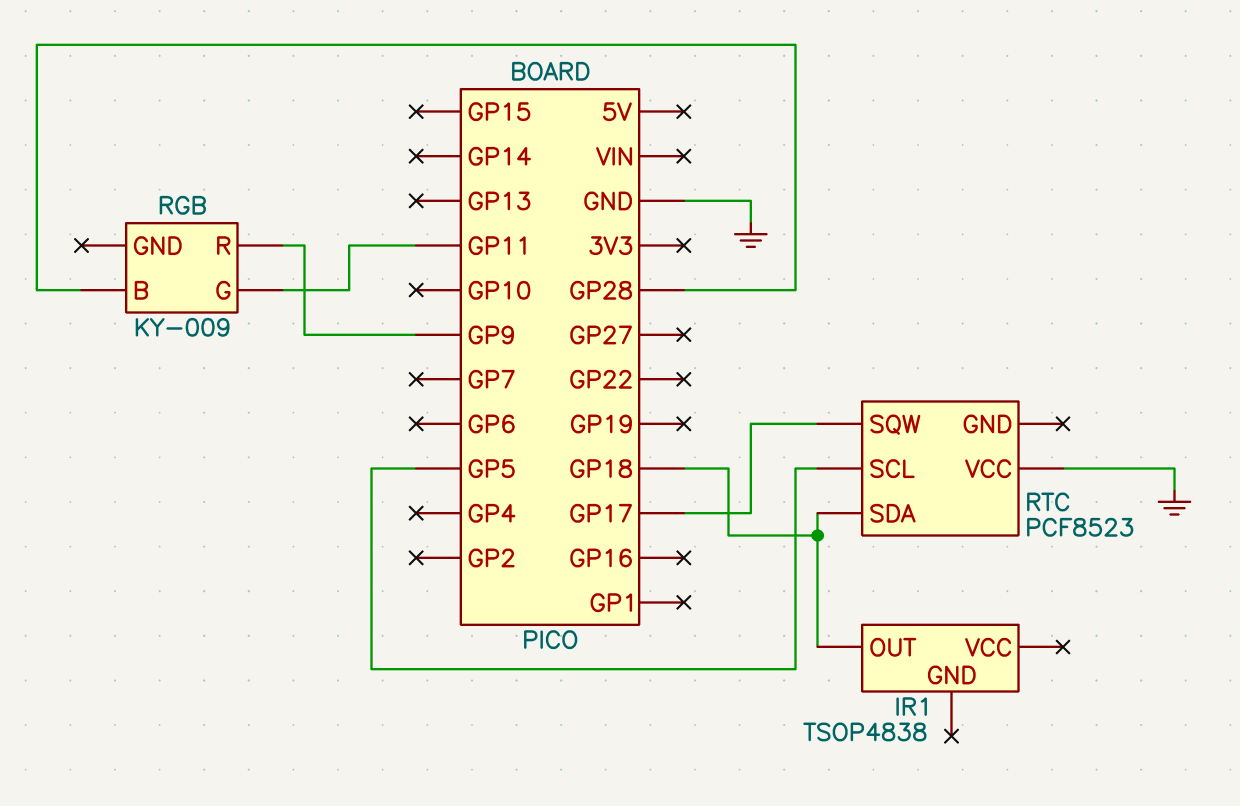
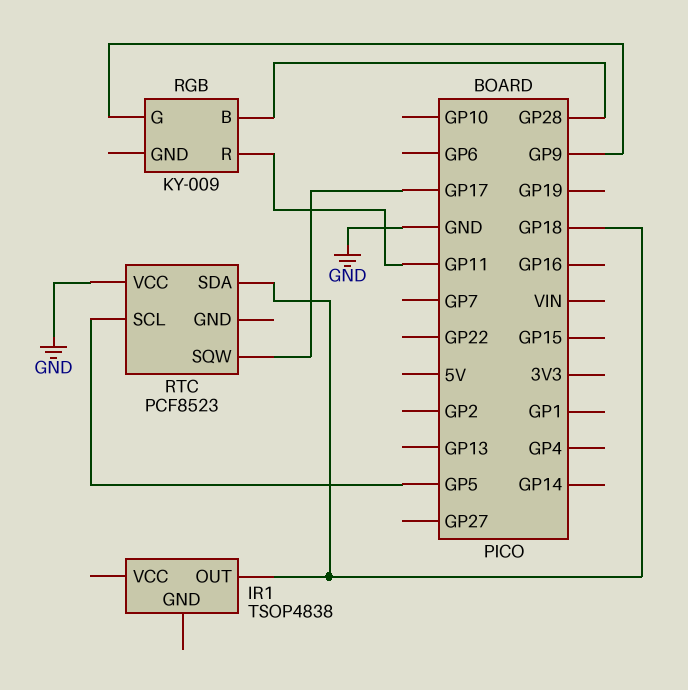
RGB pin G: GP11 -> GP9
RGB pin R: GP9 -> GP11

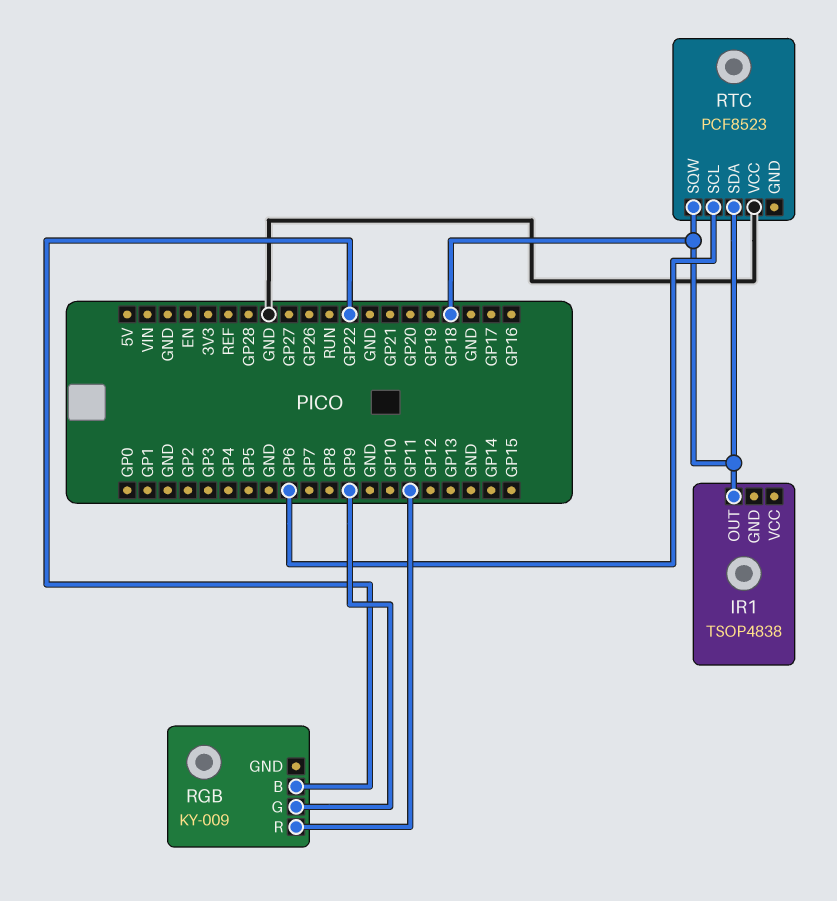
RGB pin B: GP28 -> GP22
RTC pin SCL: GP5 -> GP6
RTC pin SQW: GP17 -> GP18

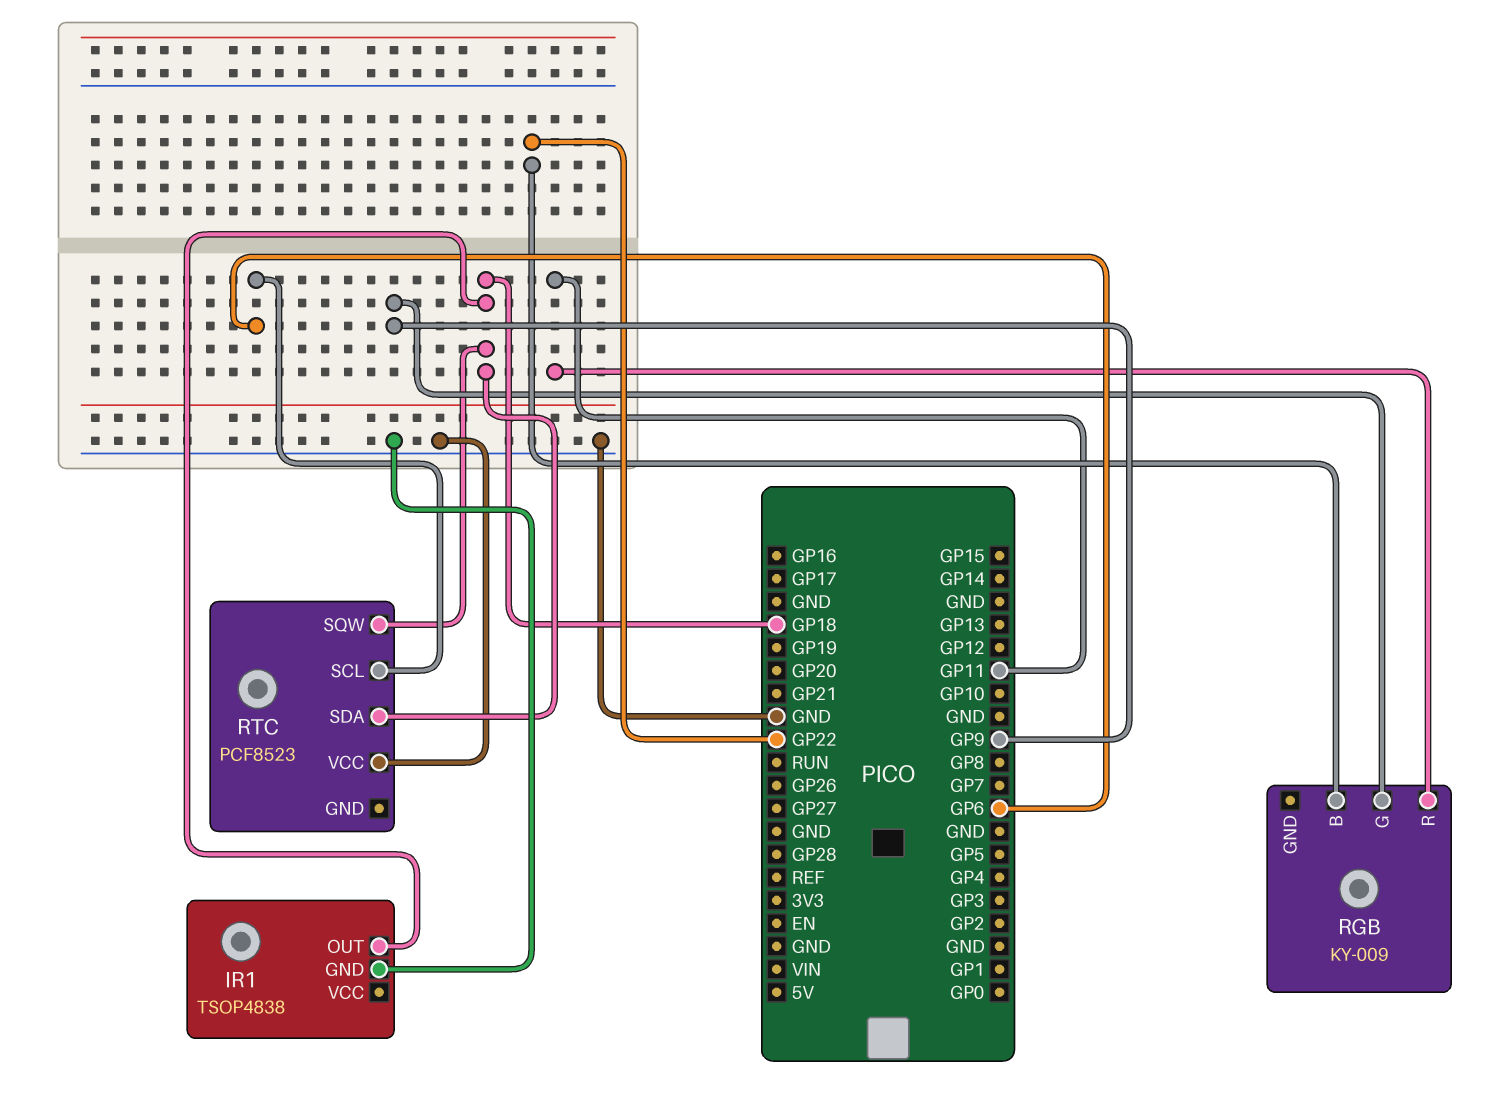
IR1 pin GND: none -> GND

